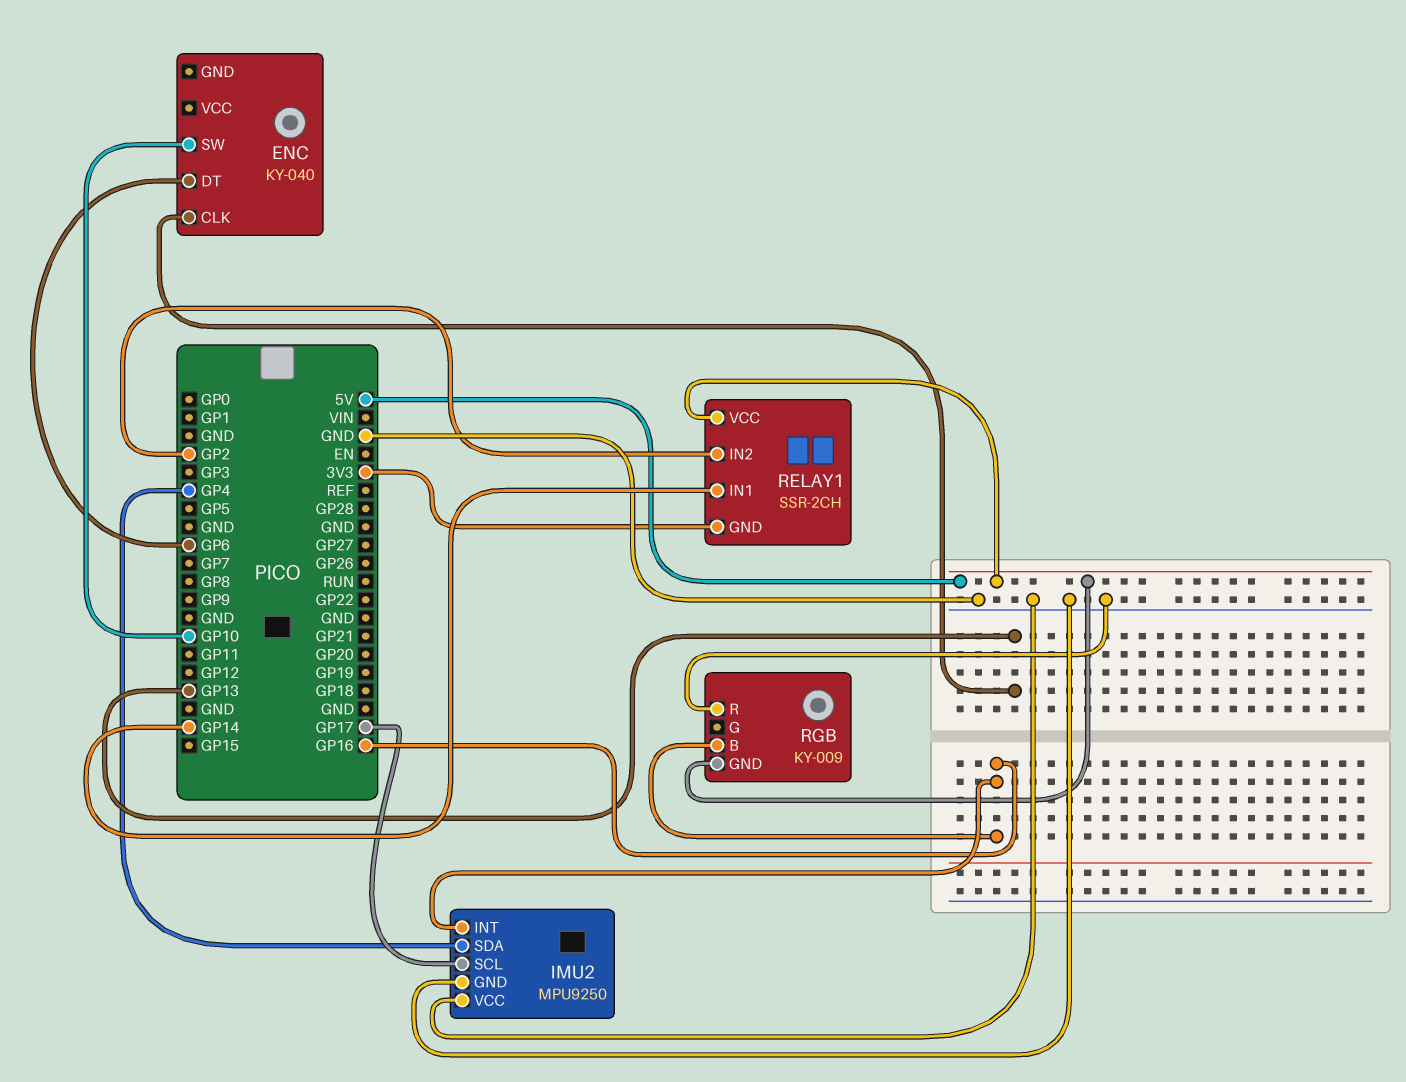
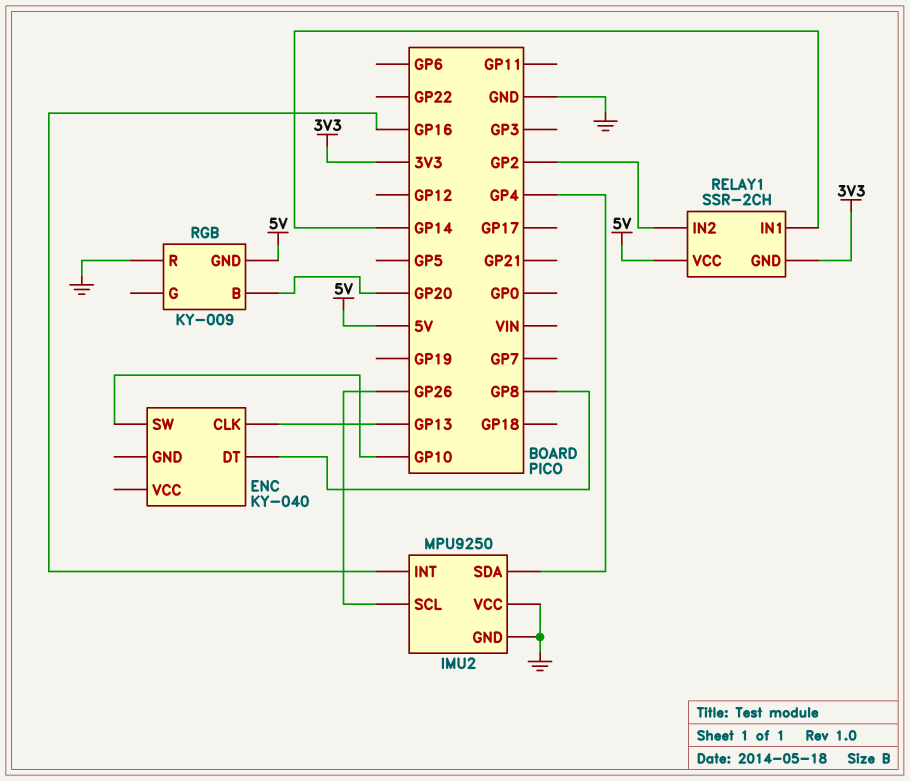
ENC pin DT: GP6 -> GP8
IMU2 pin SCL: GP17 -> GP26
RGB pin B: GP16 -> GP20

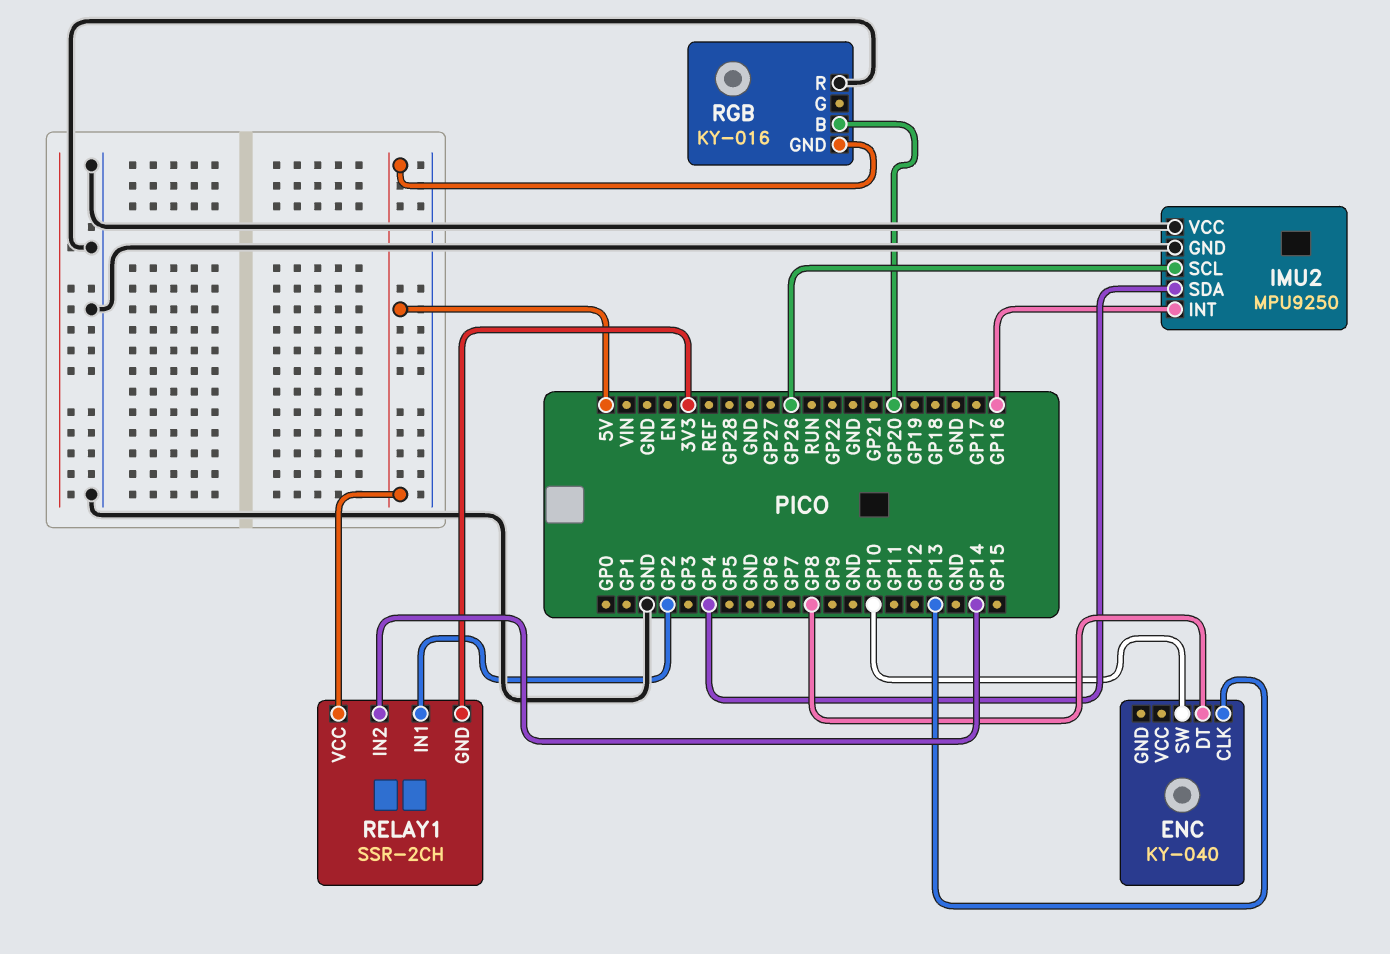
RELAY1 pin IN1: GP14 -> GP2
RELAY1 pin IN2: GP2 -> GP14
RGB: KY-009 -> KY-016

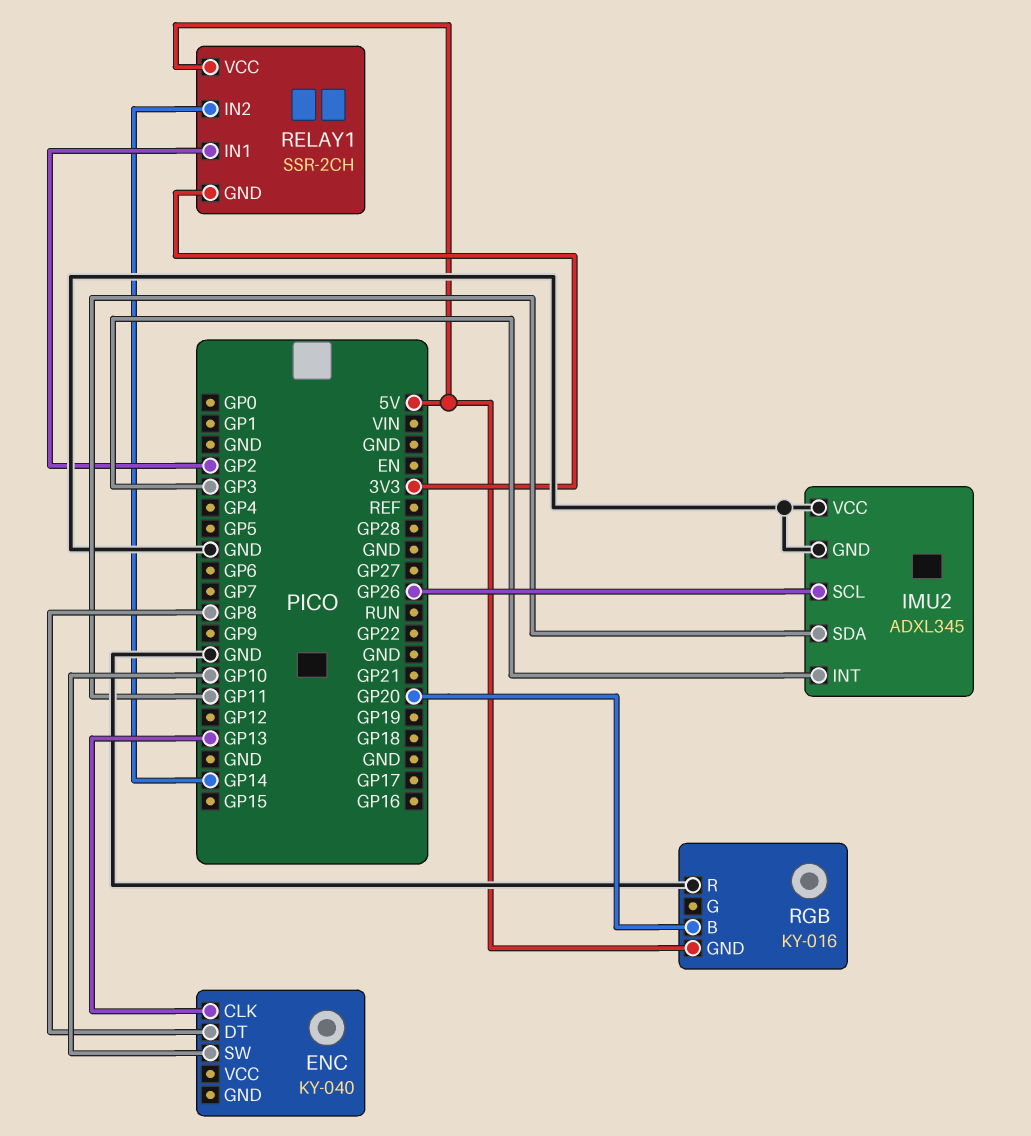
IMU2: MPU9250 -> ADXL345
IMU2 pin INT: GP16 -> GP3
IMU2 pin SDA: GP4 -> GP11

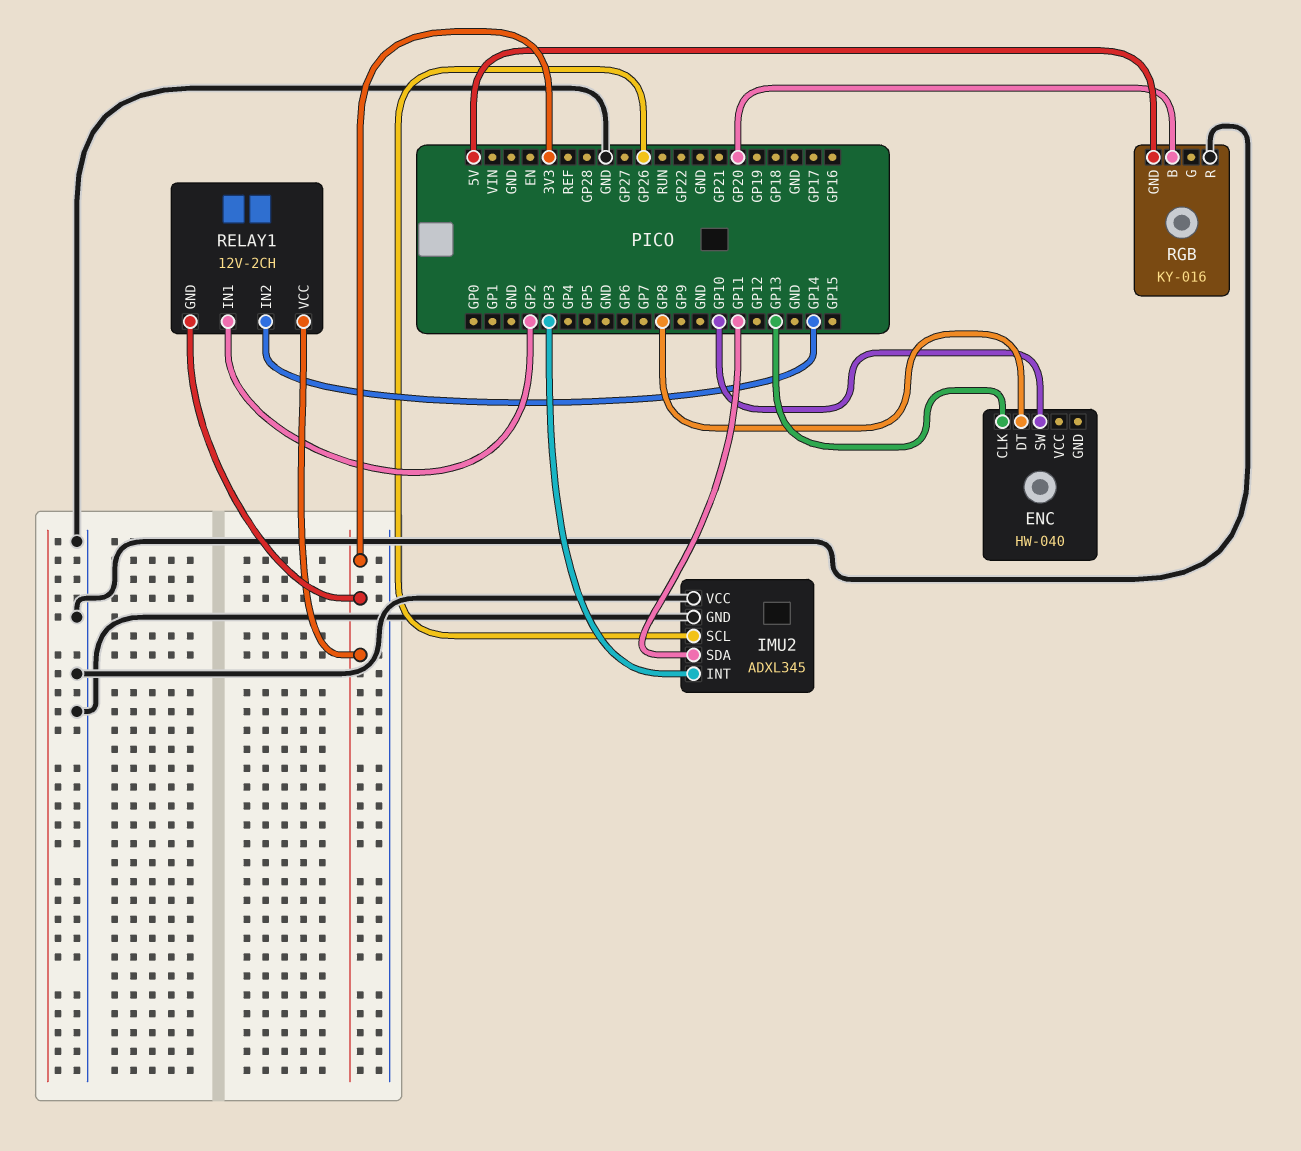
ENC: KY-040 -> HW-040
RELAY1: SSR-2CH -> 12V-2CH
RELAY1 pin VCC: 5V -> 3V3

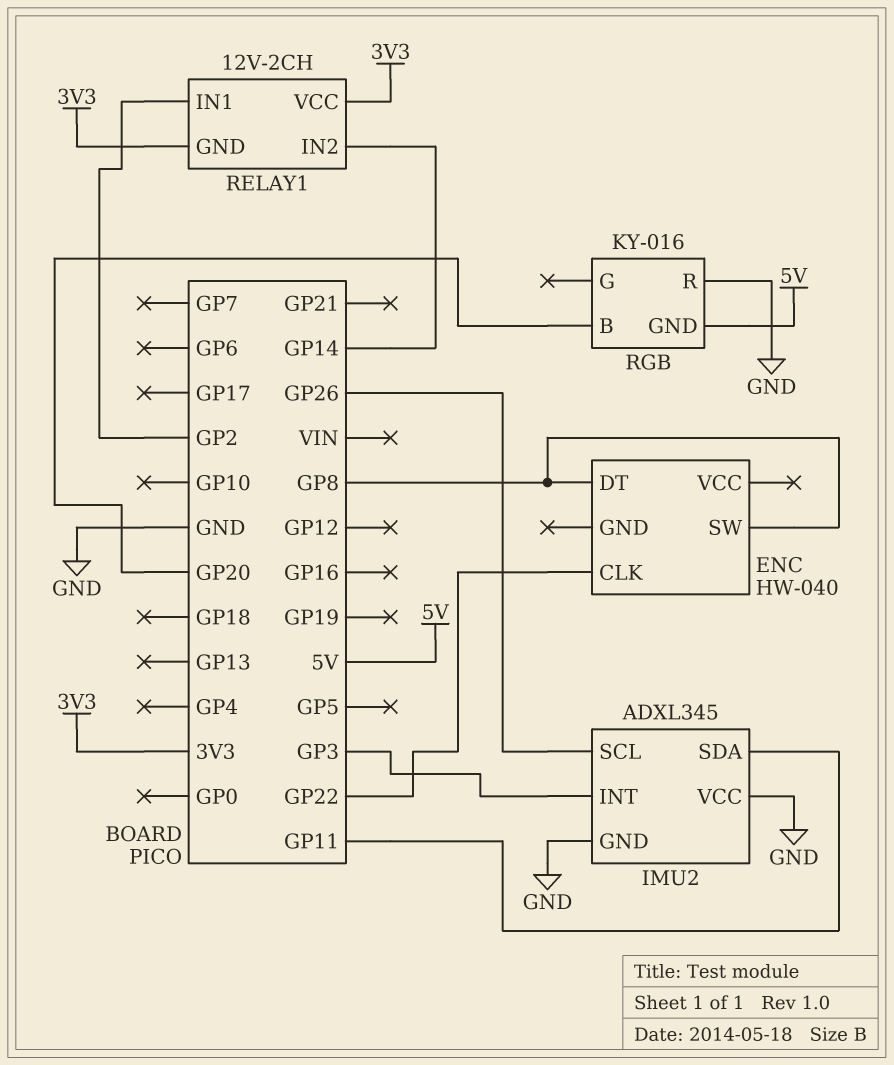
ENC pin CLK: GP13 -> GP22
ENC pin SW: GP10 -> GP8

